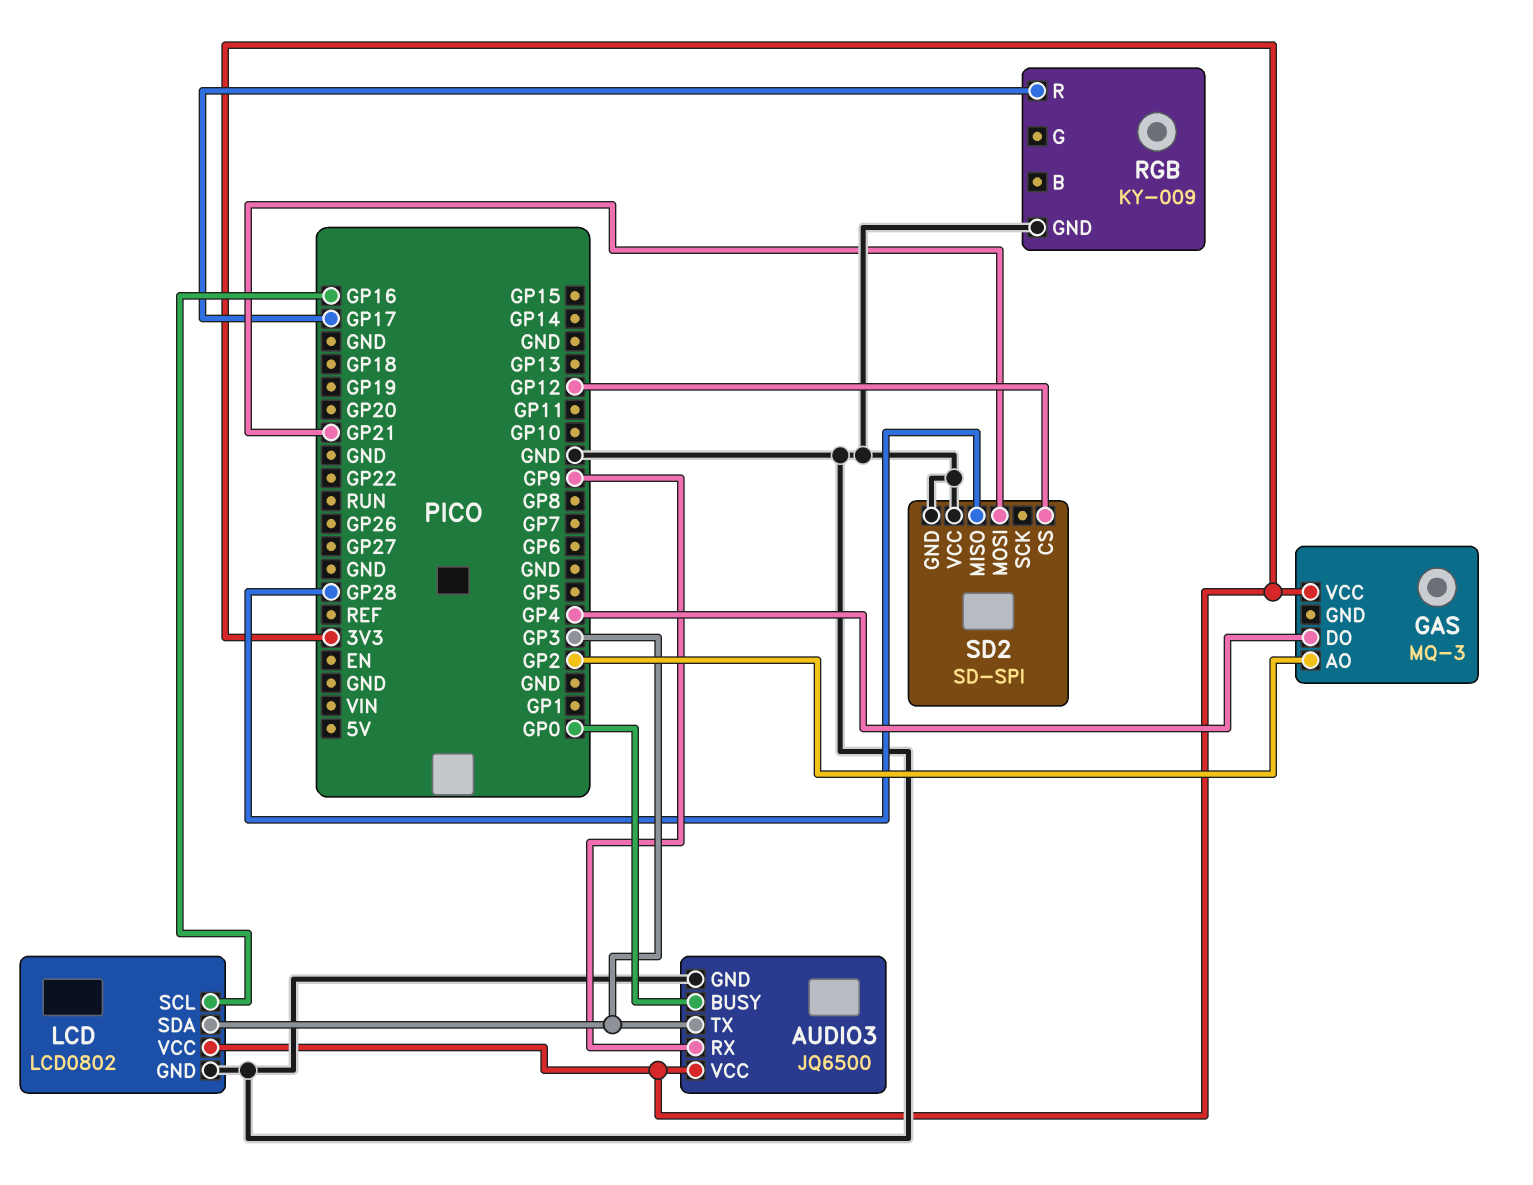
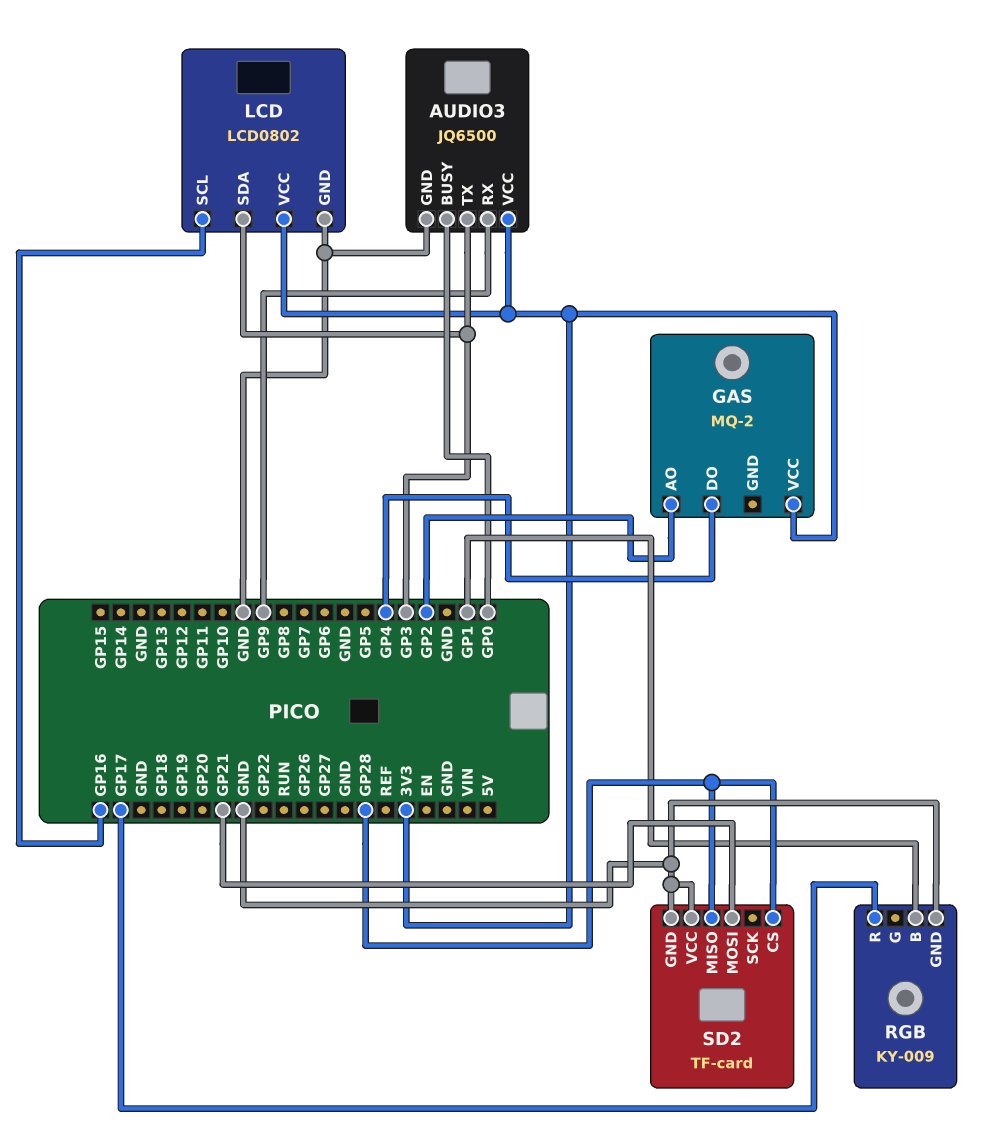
GAS: MQ-3 -> MQ-2
RGB pin B: none -> GP1
SD2: SD-SPI -> TF-card
SD2 pin CS: GP12 -> GP28

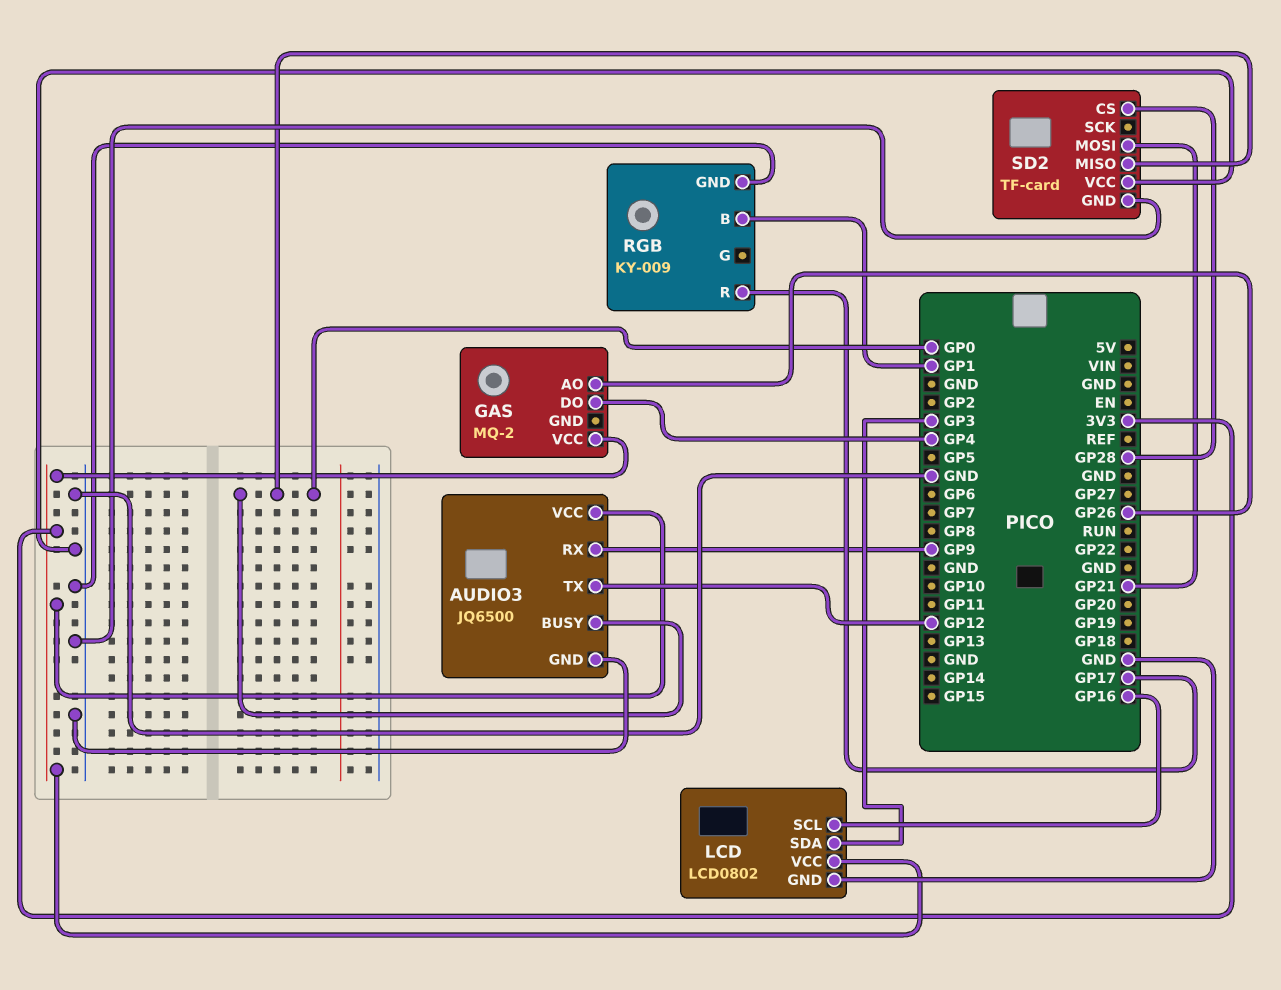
AUDIO3 pin TX: GP3 -> GP12
GAS pin AO: GP2 -> GP26
SD2 pin MISO: GP28 -> GP0

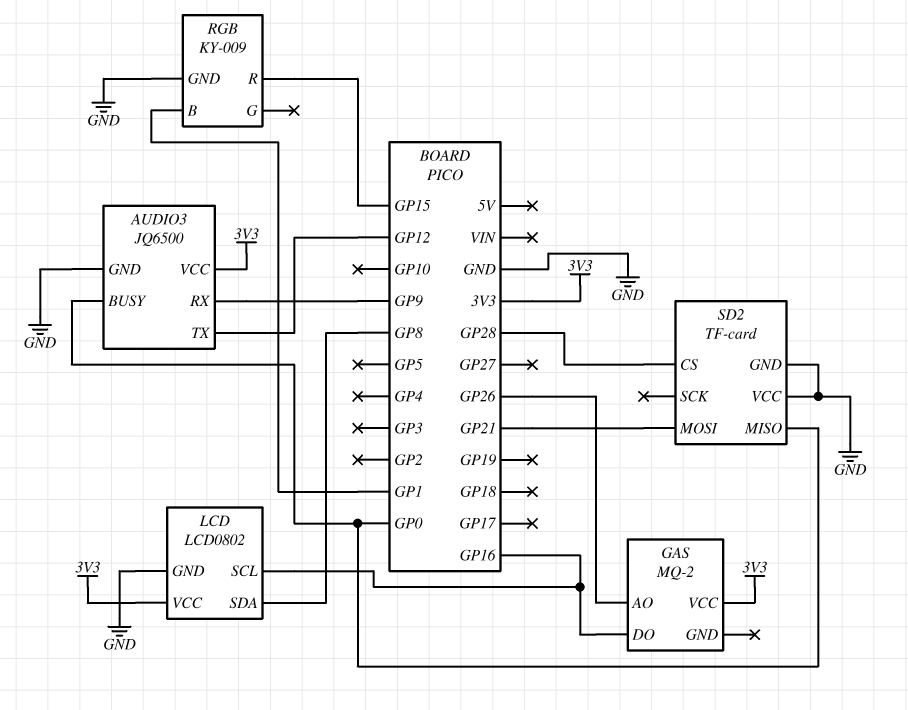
GAS pin DO: GP4 -> GP16
LCD pin SDA: GP3 -> GP8
RGB pin R: GP17 -> GP15

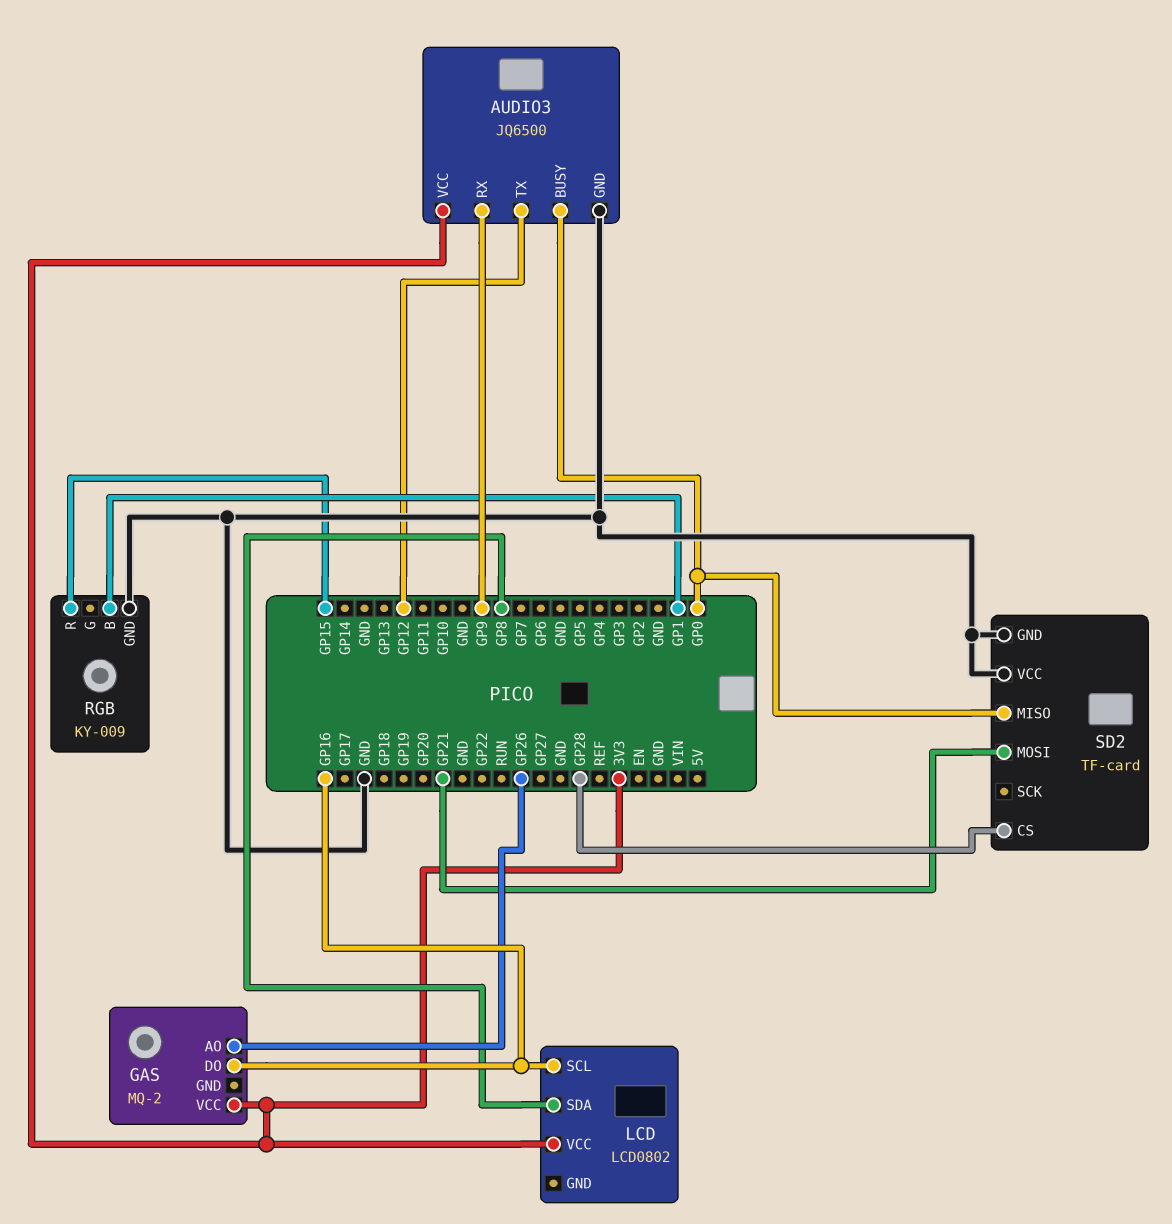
LCD pin GND: GND -> none

